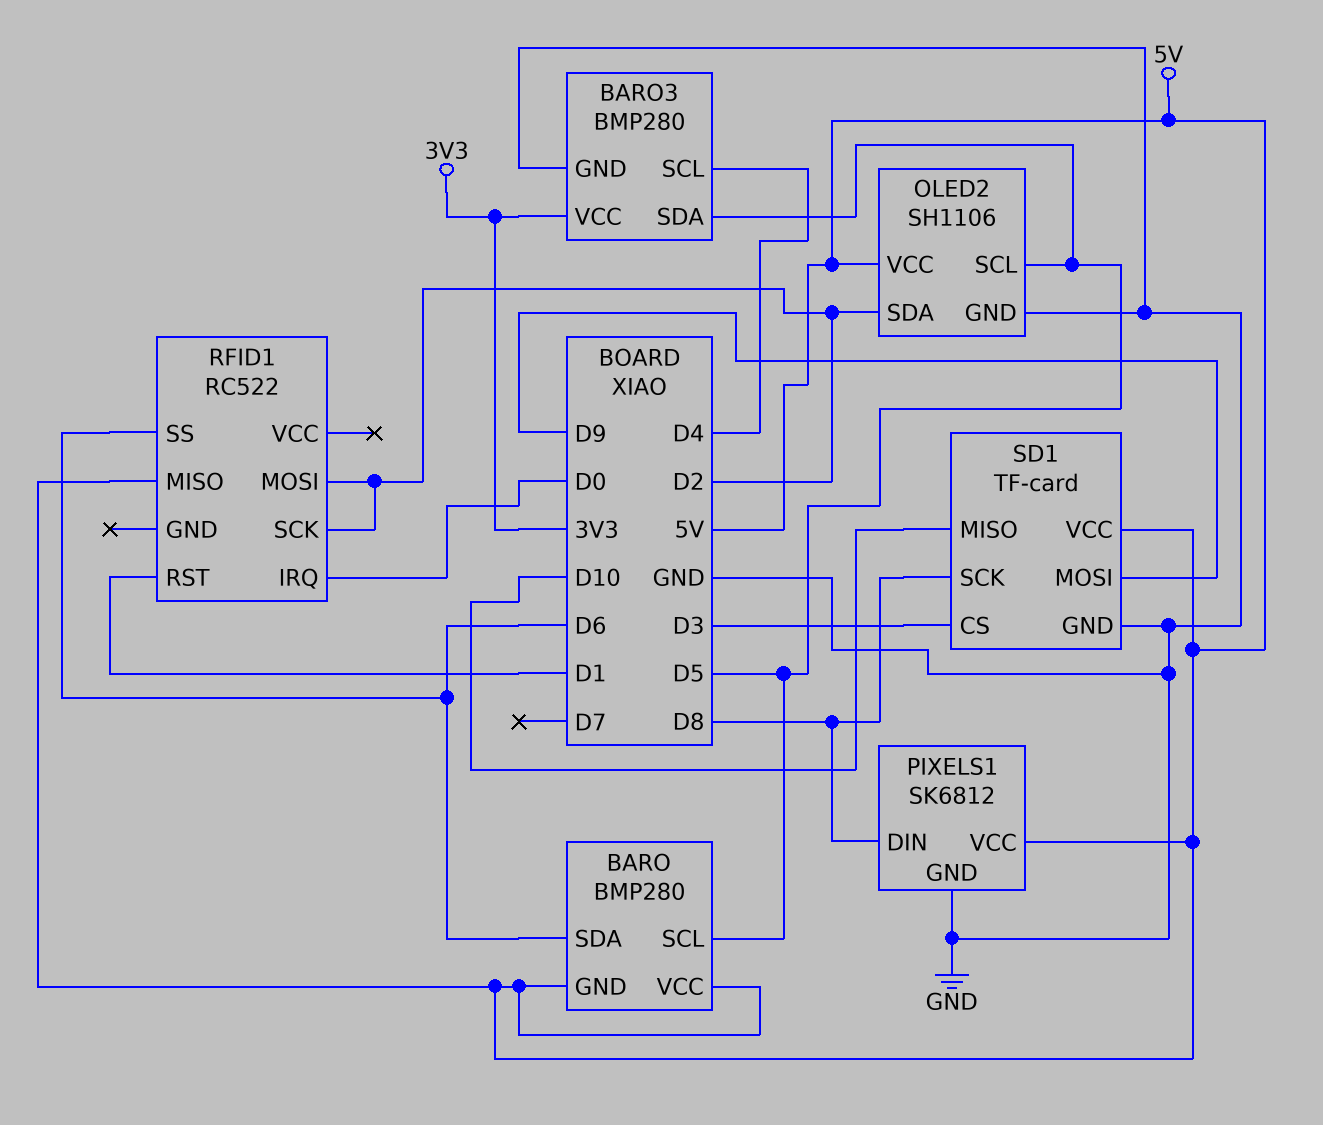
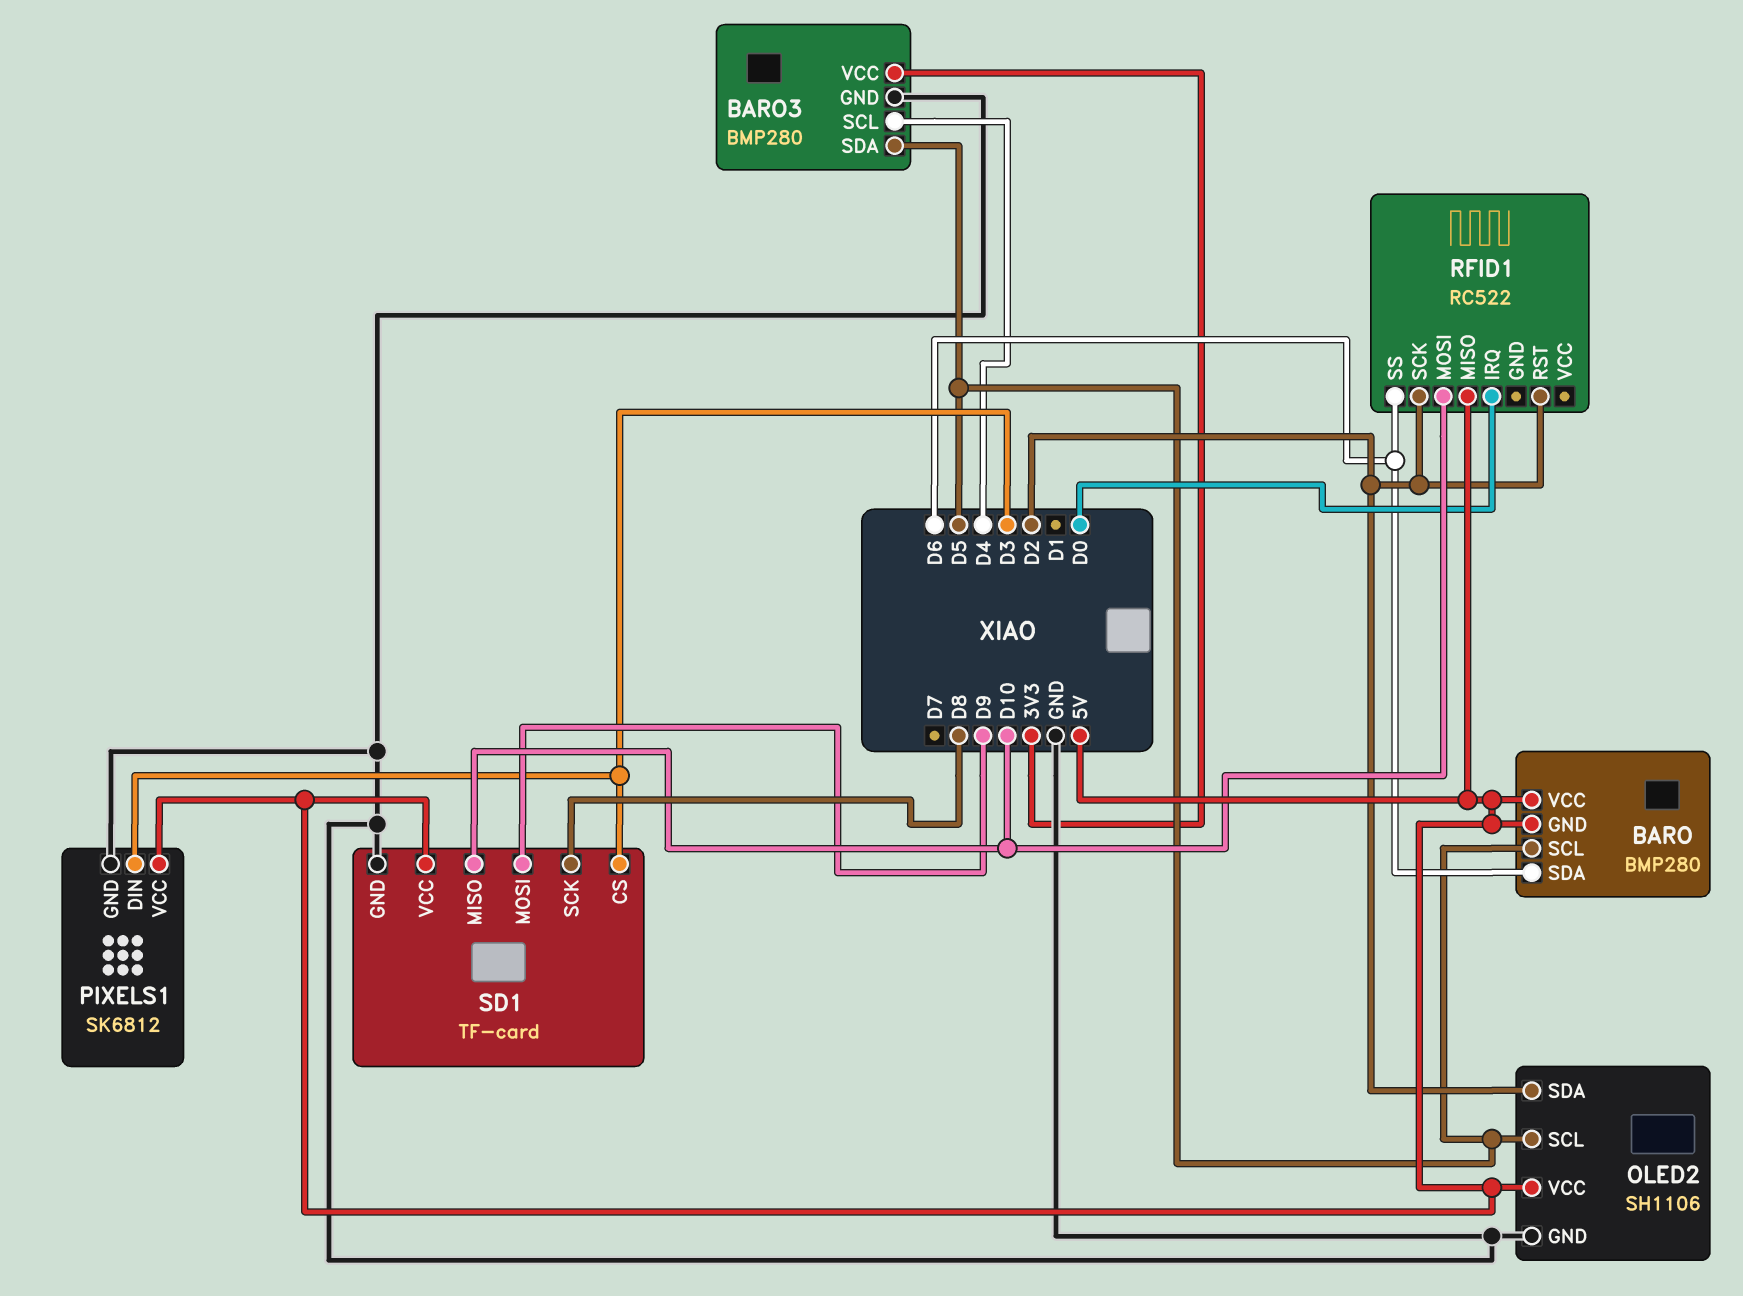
PIXELS1 pin DIN: D8 -> D3
RFID1 pin MOSI: D2 -> D10
RFID1 pin RST: D1 -> D2

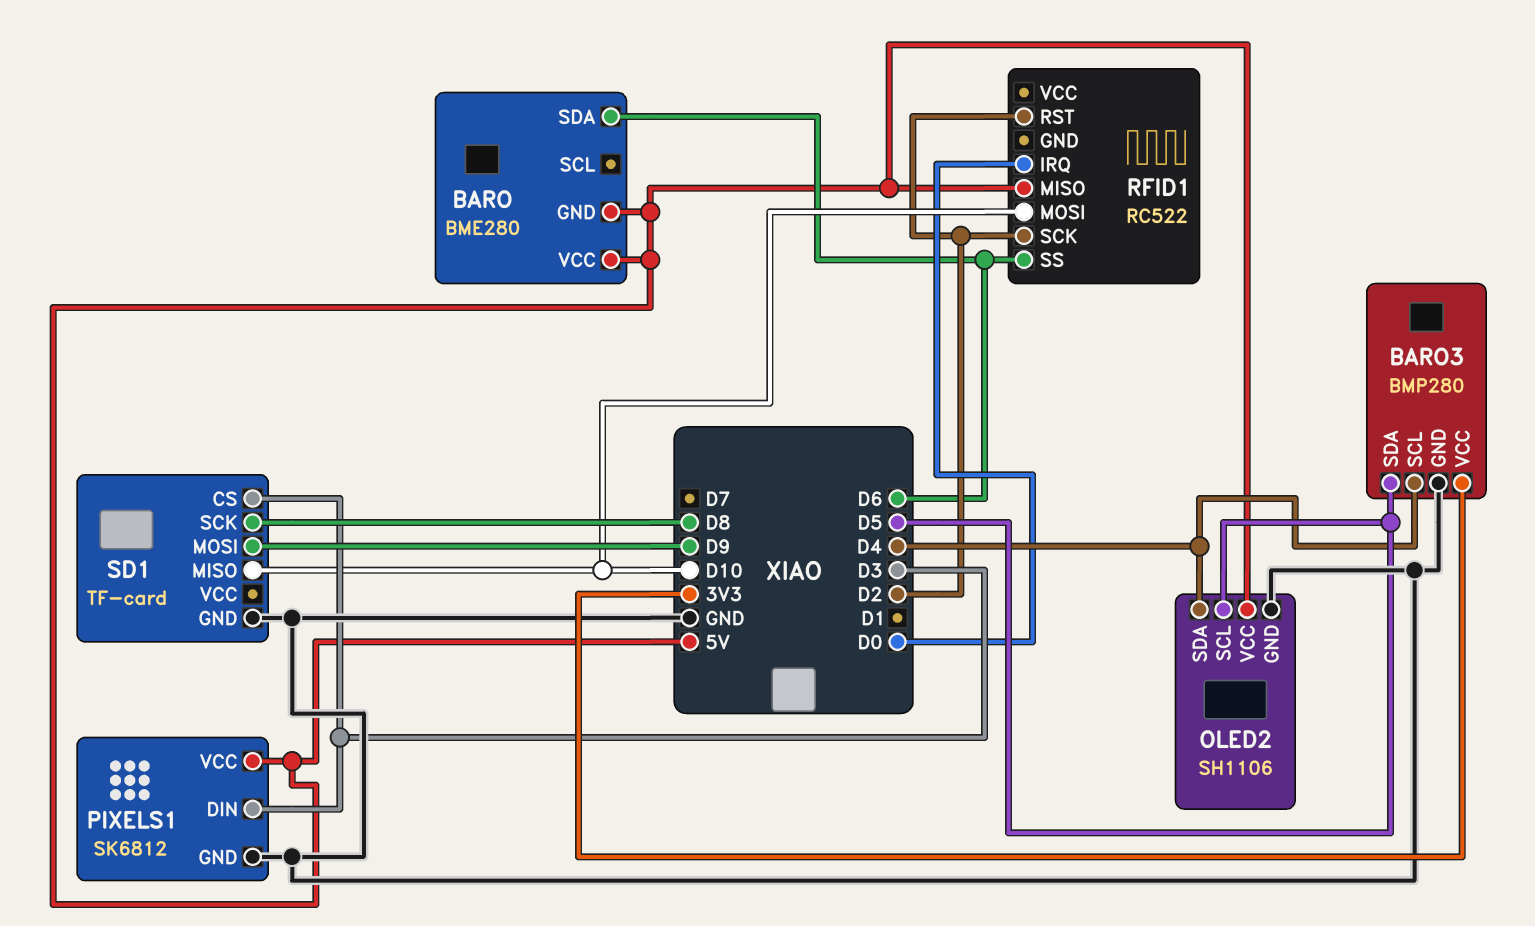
BARO: BMP280 -> BME280
BARO pin SCL: D5 -> none
OLED2 pin SDA: D2 -> D4
SD1 pin VCC: 5V -> none

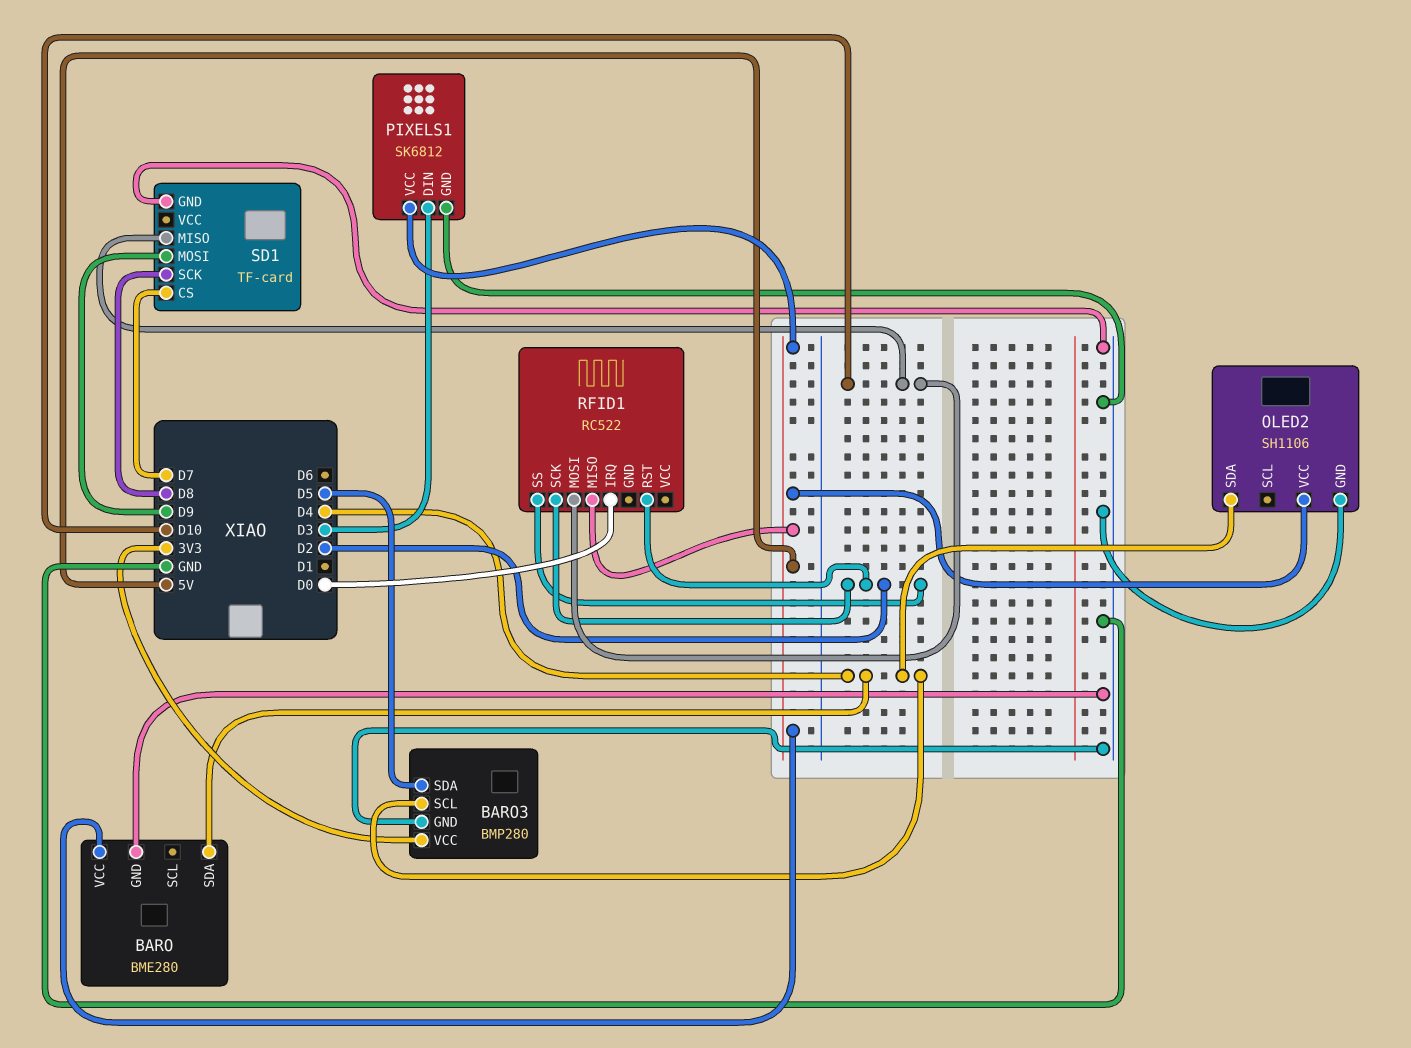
BARO pin GND: 5V -> GND
BARO pin SDA: D6 -> D4
OLED2 pin SCL: D5 -> none
RFID1 pin SS: D6 -> D2
SD1 pin CS: D3 -> D7

